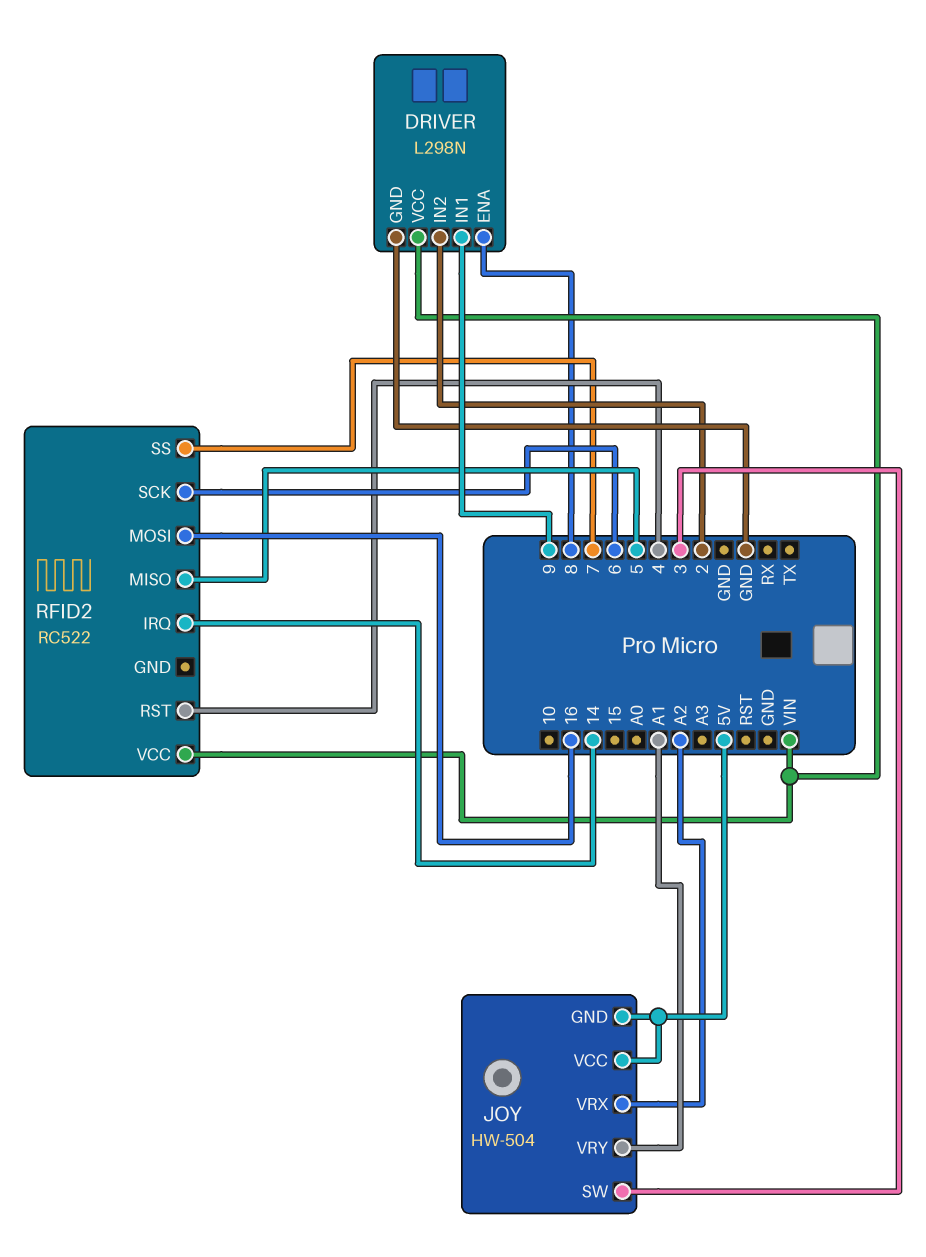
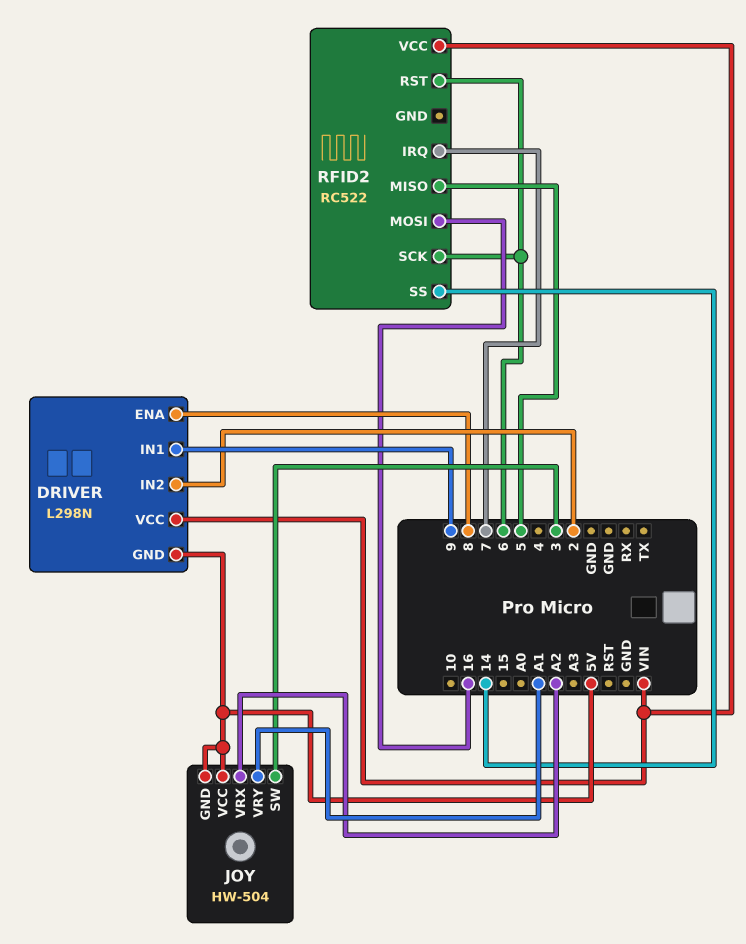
DRIVER pin GND: GND -> 5V
RFID2 pin IRQ: 14 -> 7
RFID2 pin RST: 4 -> 6
RFID2 pin SS: 7 -> 14

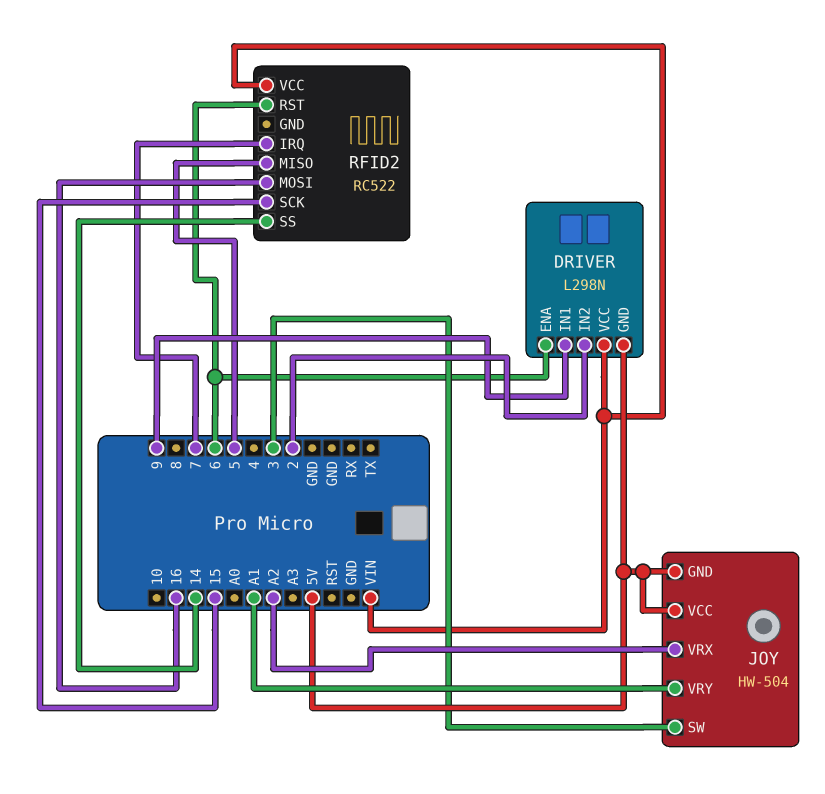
DRIVER pin ENA: 8 -> 6
RFID2 pin SCK: 6 -> 15

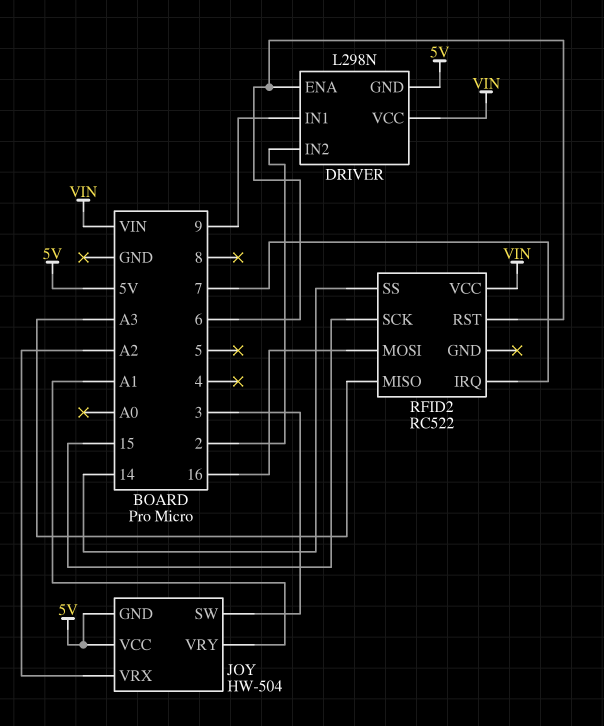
RFID2 pin MISO: 5 -> A3

